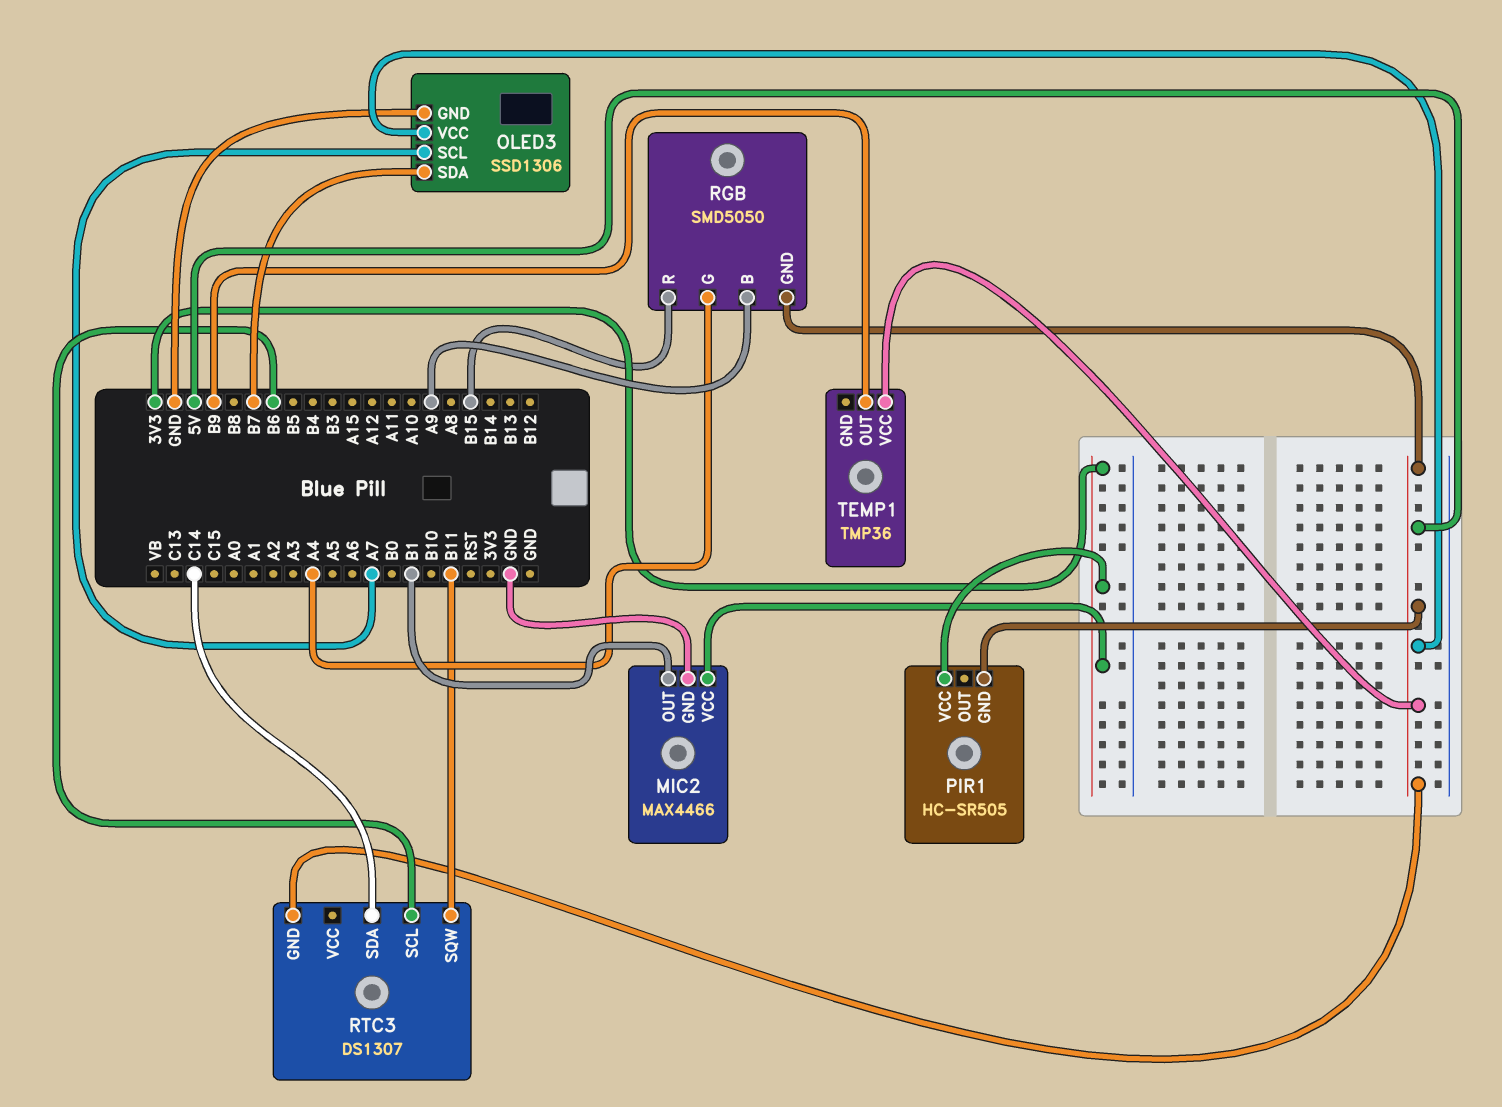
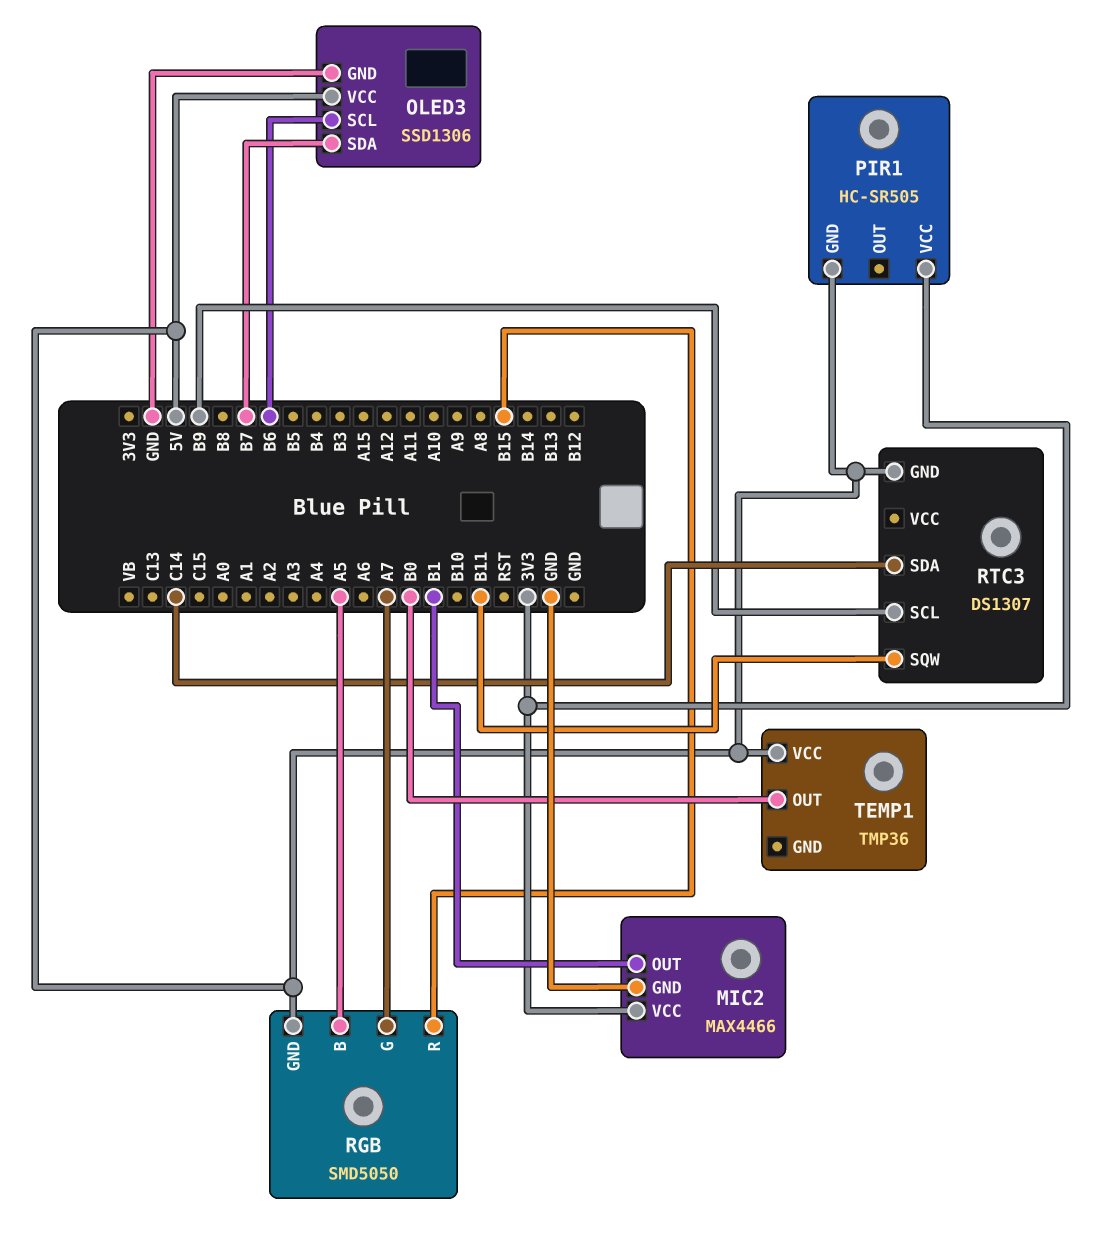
OLED3 pin SCL: A7 -> B6
RGB pin B: A9 -> A5
RGB pin G: A4 -> A7
RTC3 pin SCL: B6 -> B9
TEMP1 pin OUT: B9 -> B0

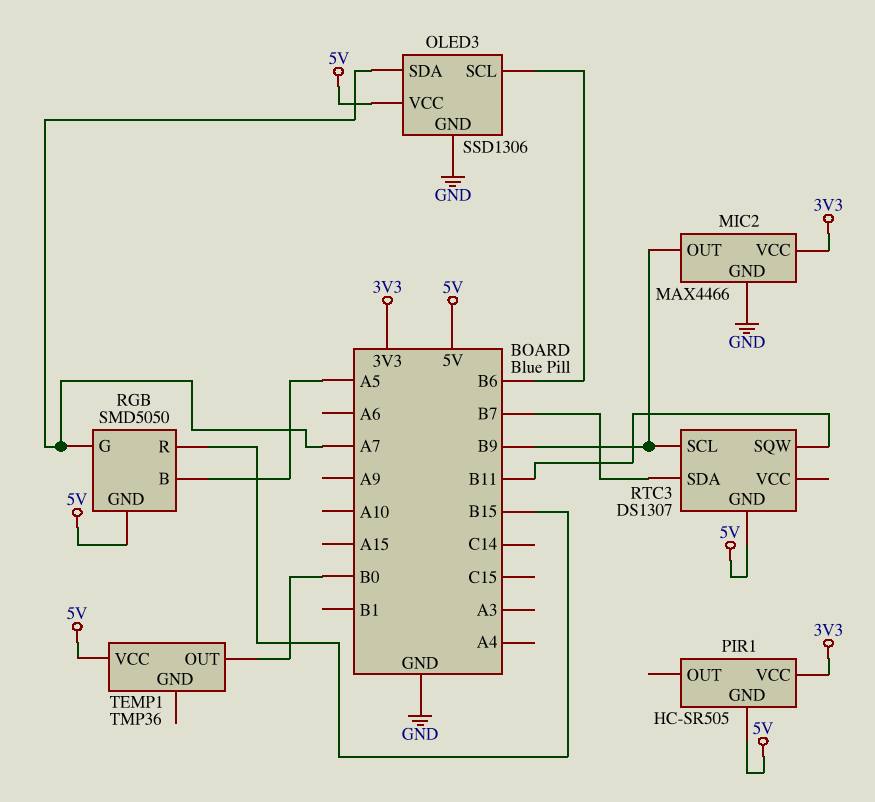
MIC2 pin OUT: B1 -> B9
OLED3 pin SDA: B7 -> A7
RTC3 pin SDA: C14 -> B7

